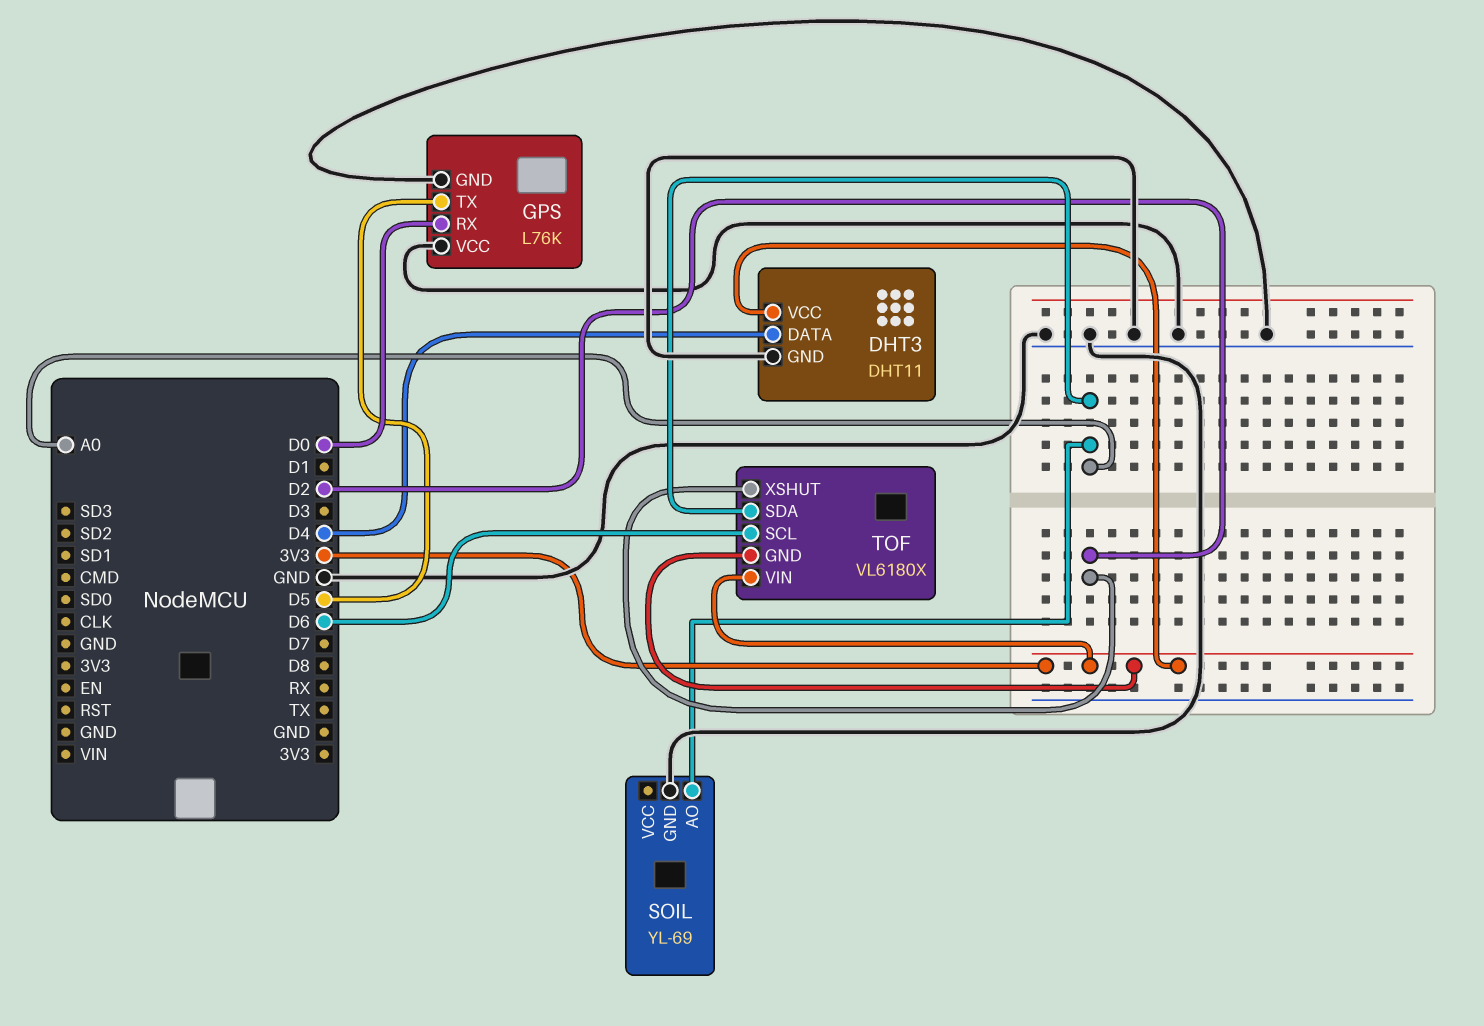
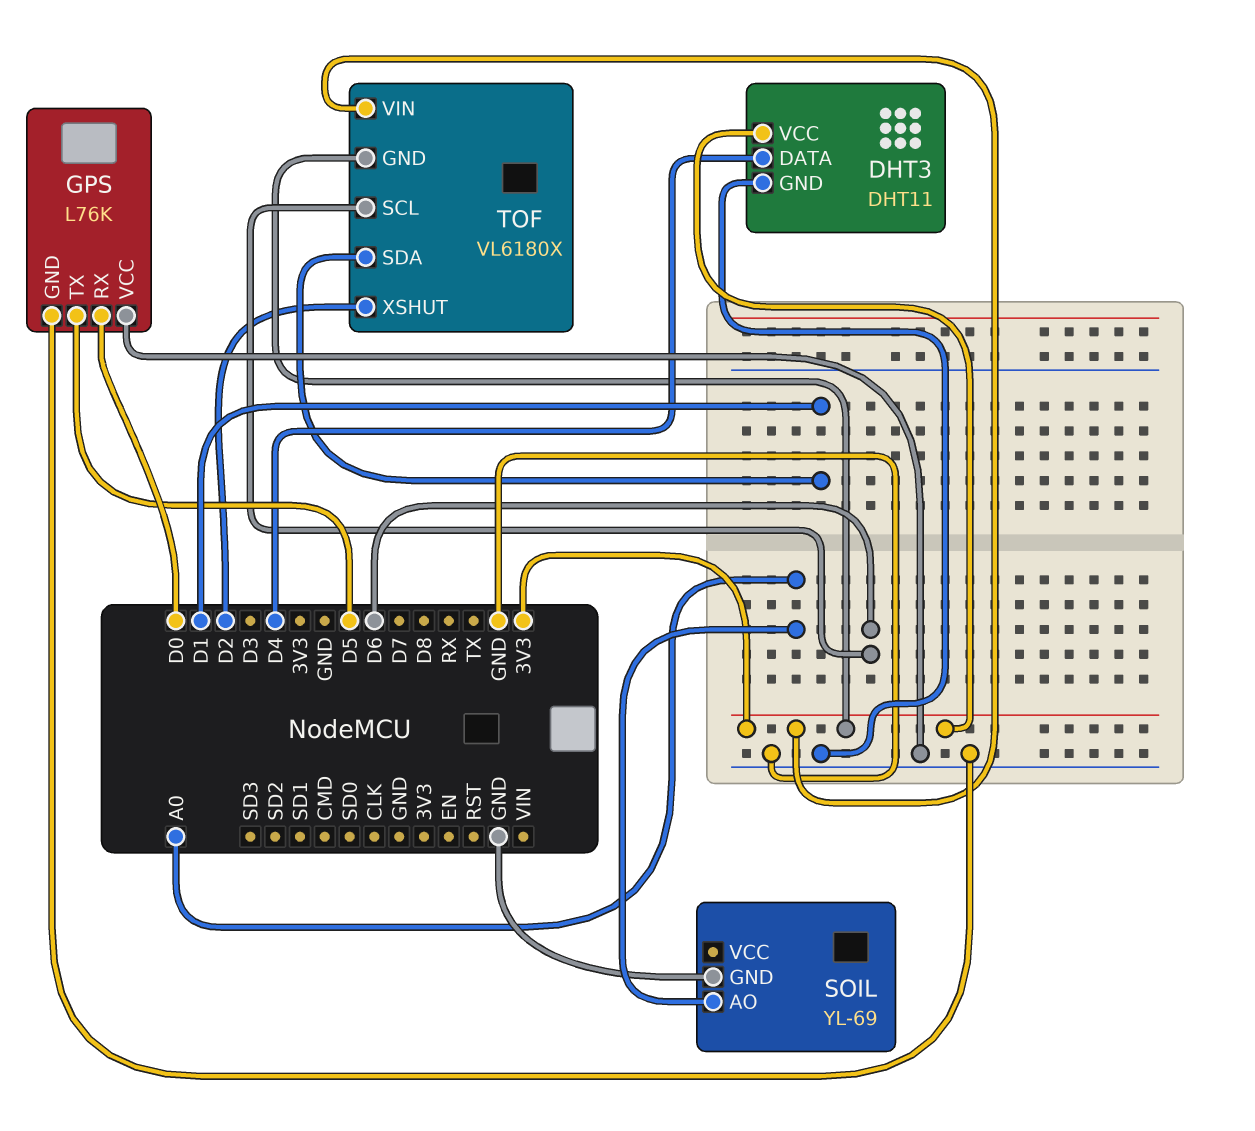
TOF pin SDA: A0 -> D1

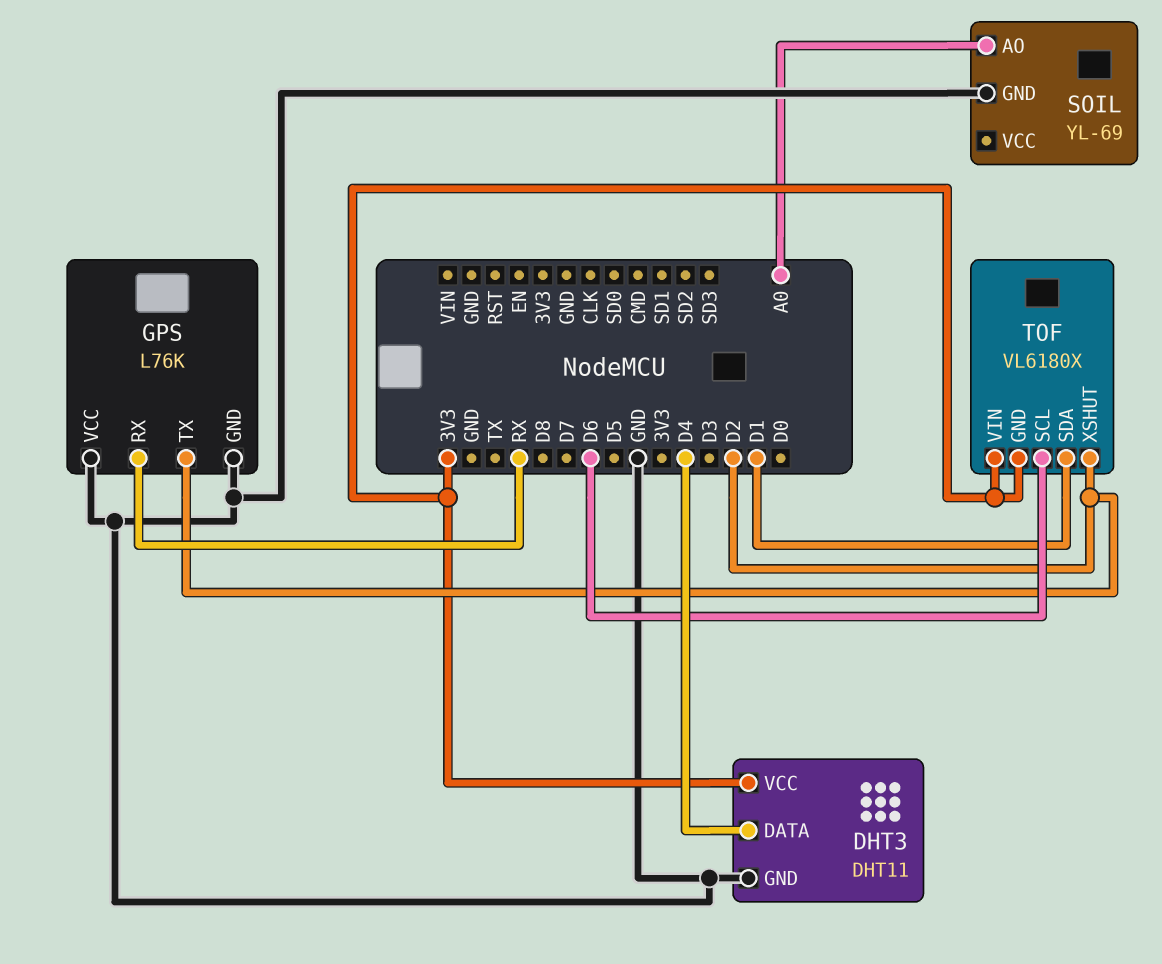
GPS pin RX: D0 -> RX
GPS pin TX: D5 -> D2

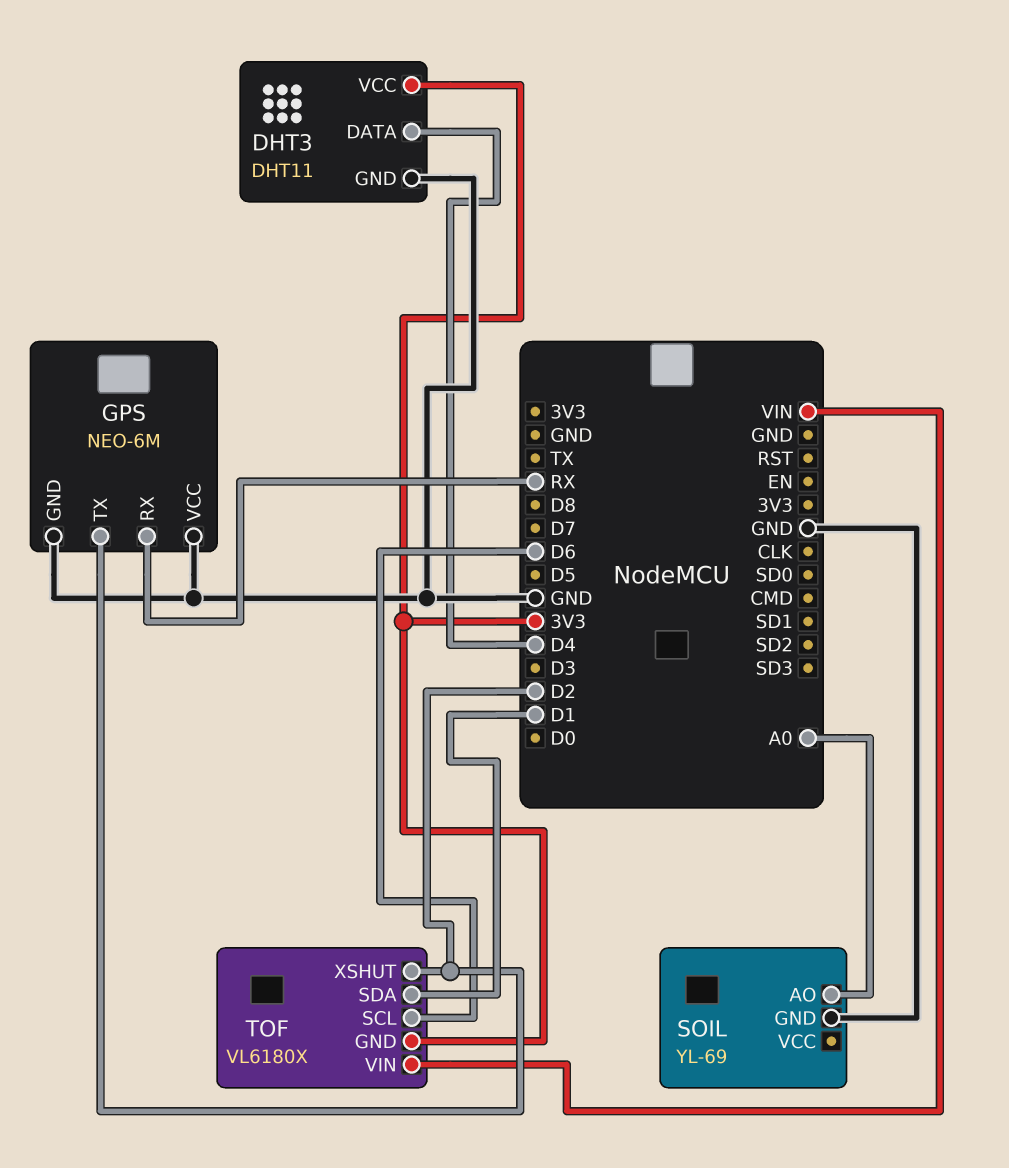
GPS: L76K -> NEO-6M
TOF pin VIN: 3V3 -> VIN

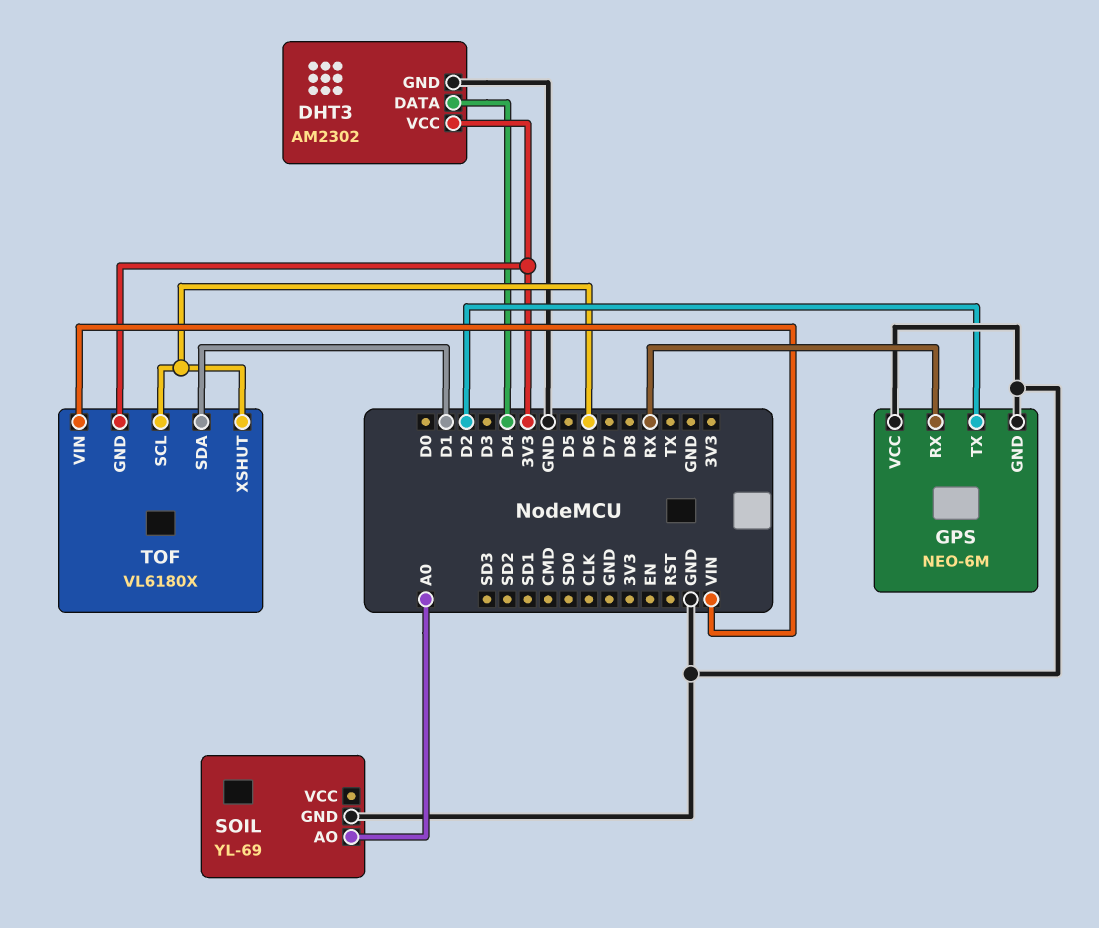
DHT3: DHT11 -> AM2302
TOF pin XSHUT: D2 -> D6

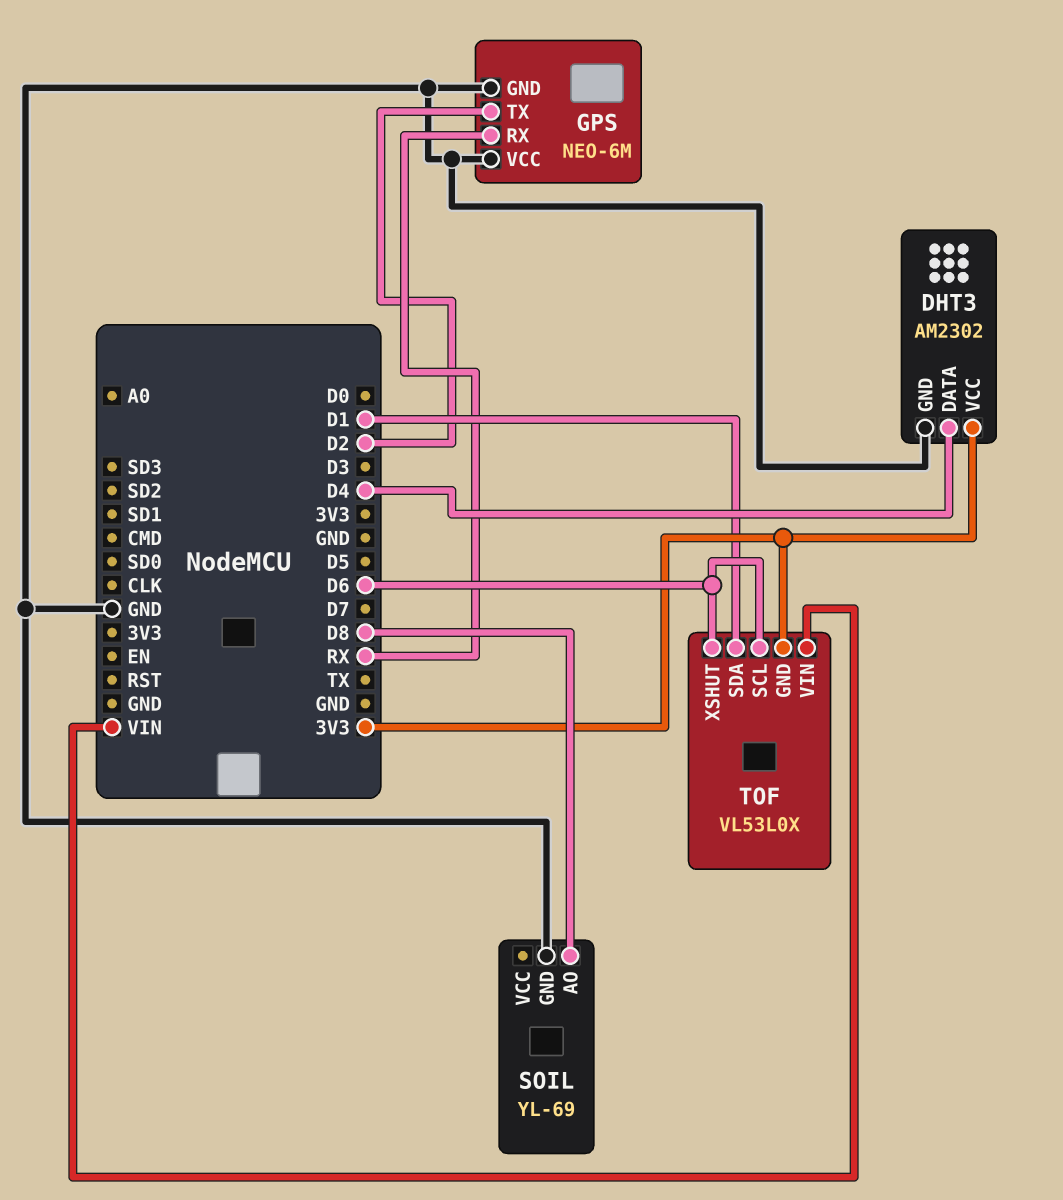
SOIL pin AO: A0 -> D8
TOF: VL6180X -> VL53L0X

